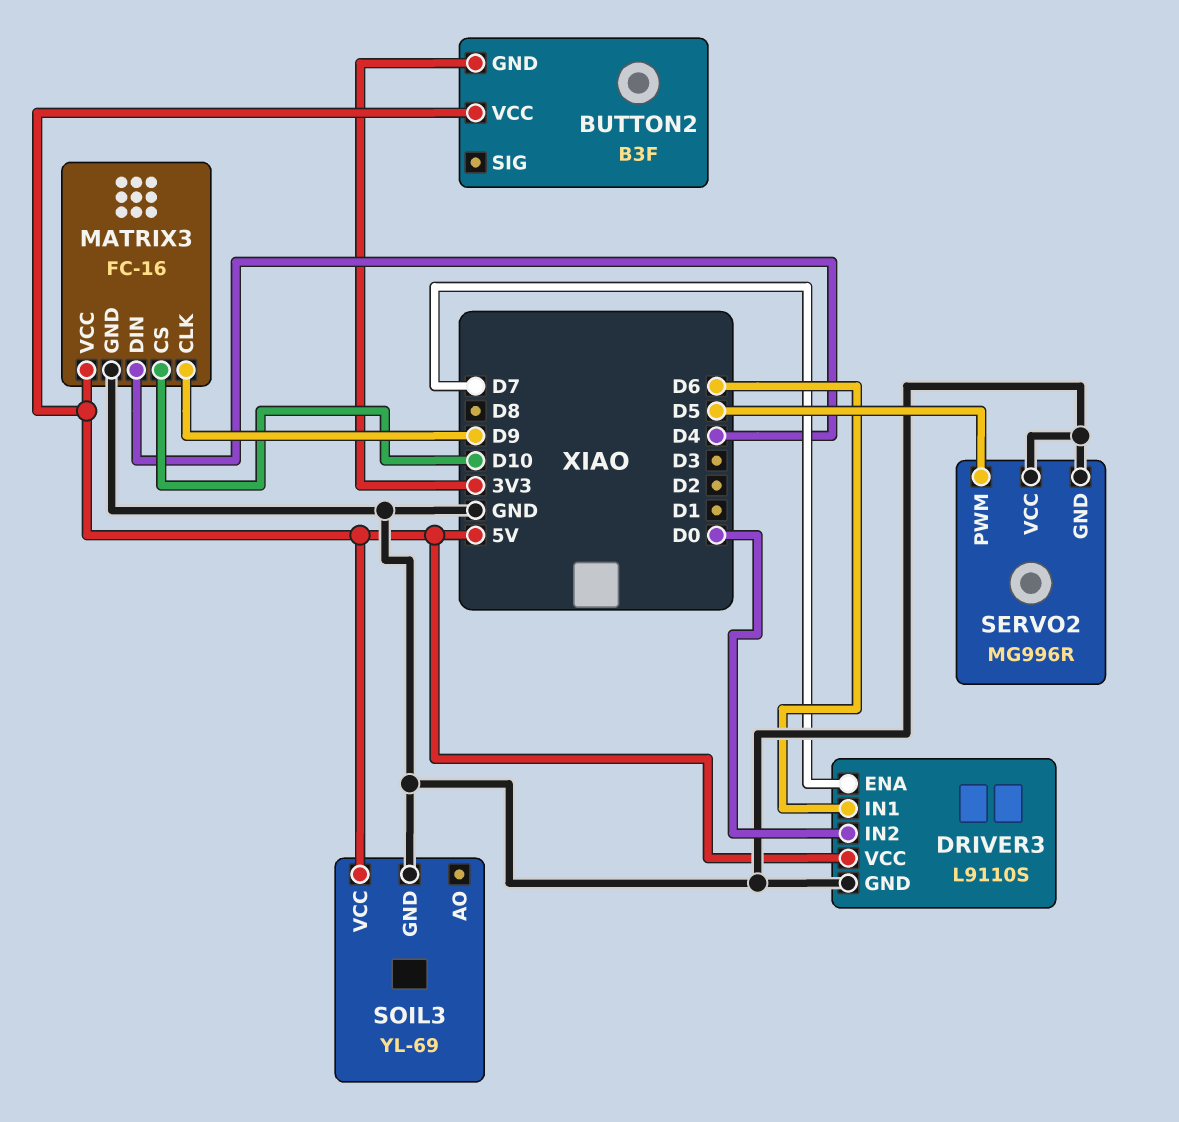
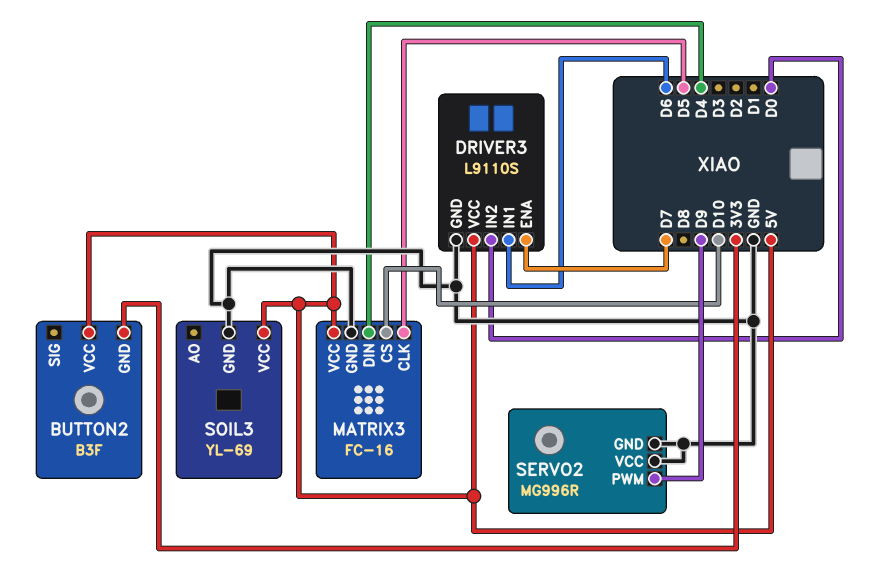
MATRIX3 pin CLK: D9 -> D5
SERVO2 pin PWM: D5 -> D9

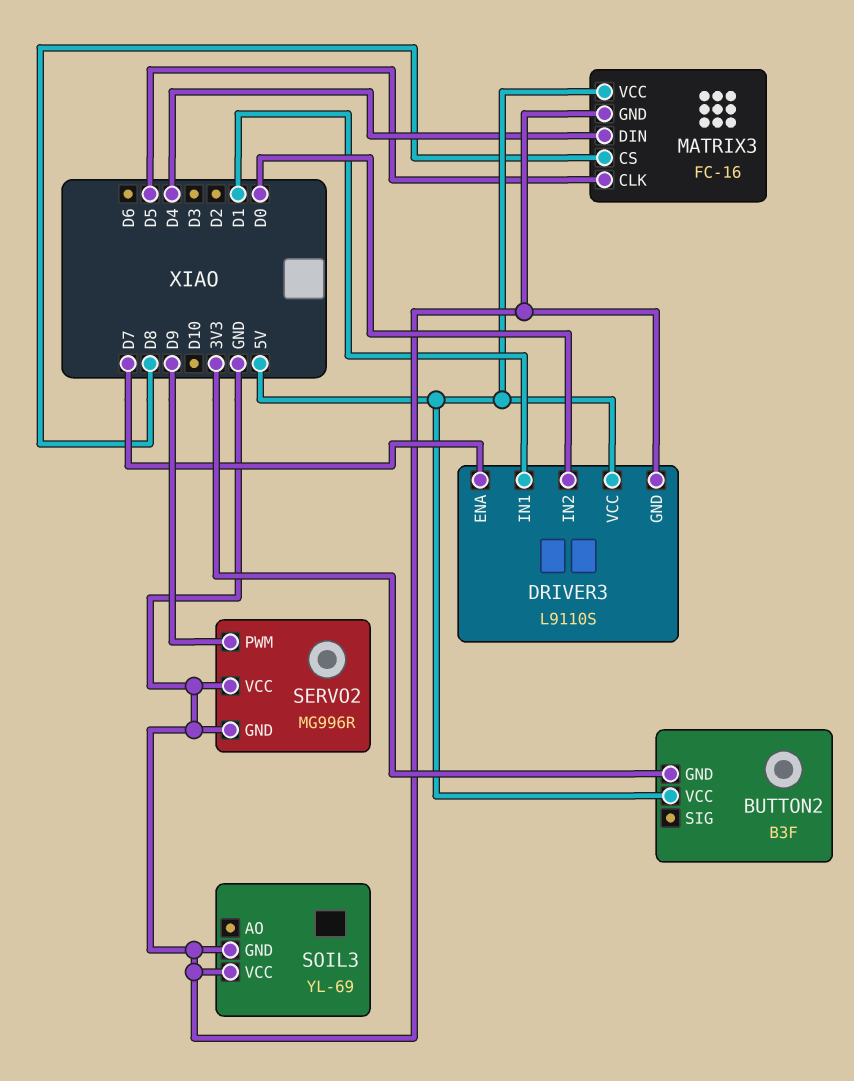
DRIVER3 pin IN1: D6 -> D1
MATRIX3 pin CS: D10 -> D8
SOIL3 pin VCC: 5V -> GND

